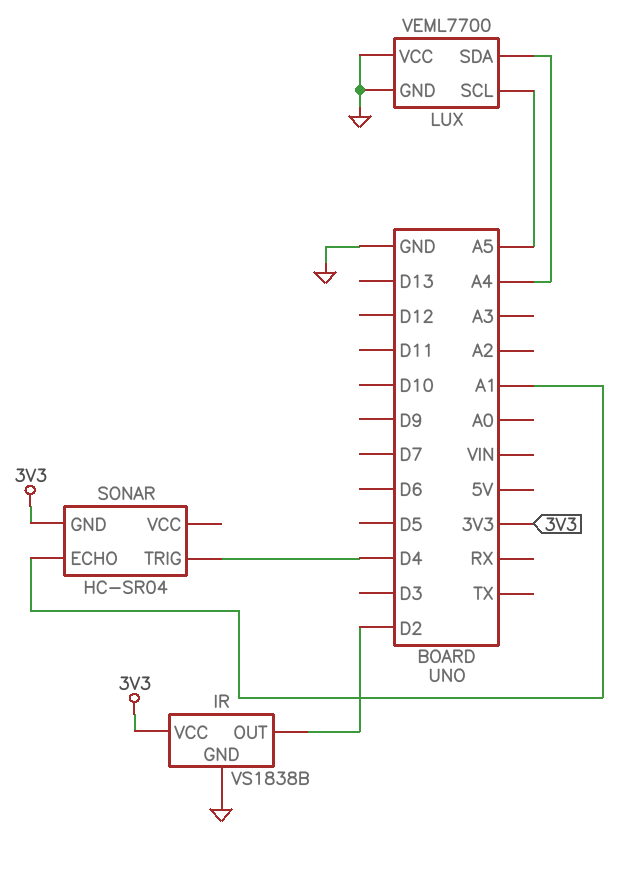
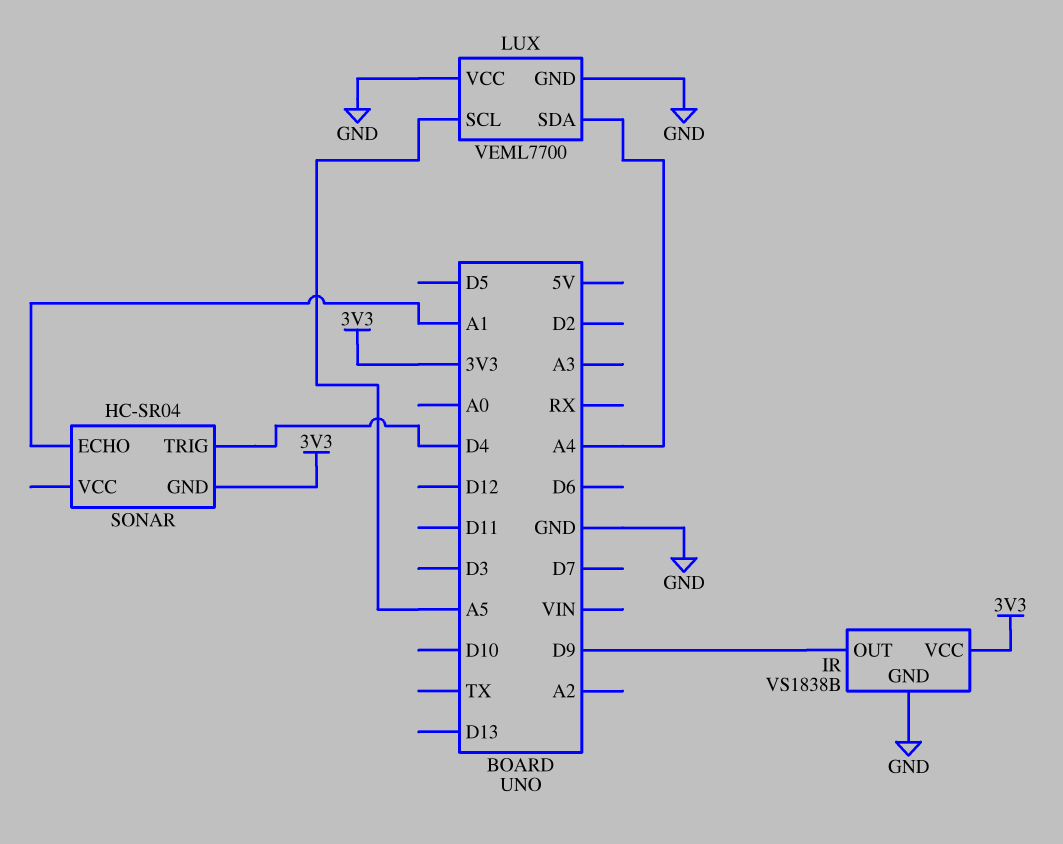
IR pin OUT: D2 -> D9

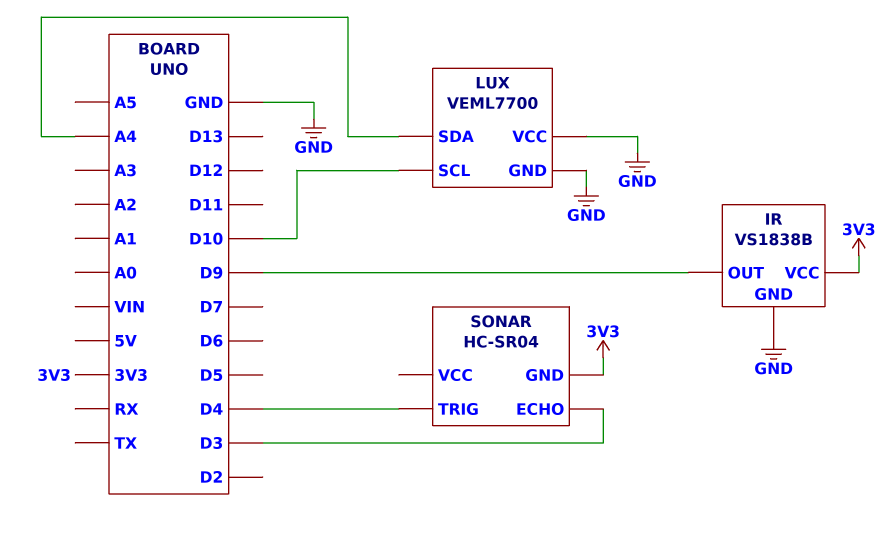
LUX pin SCL: A5 -> D10
SONAR pin ECHO: A1 -> D3

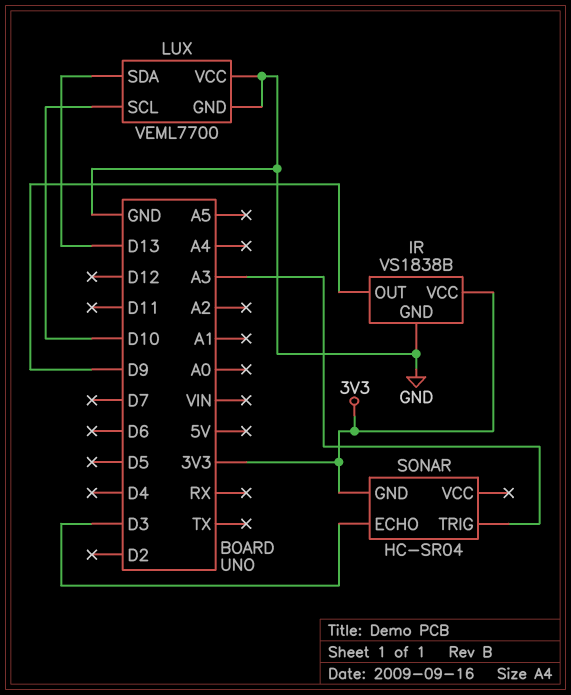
LUX pin SDA: A4 -> D13
SONAR pin TRIG: D4 -> A3

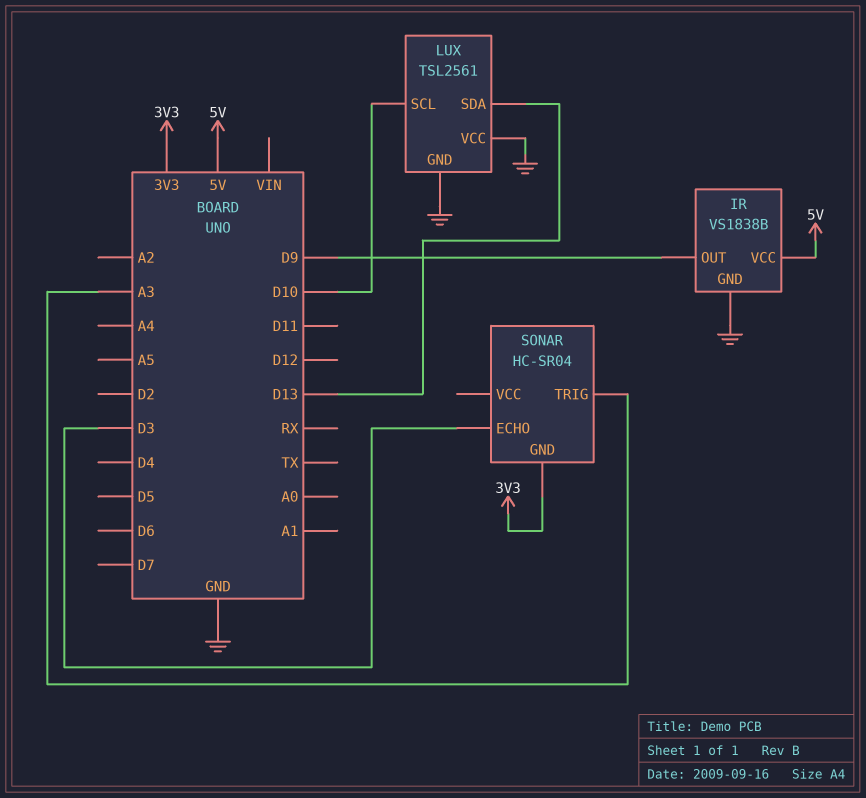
IR pin VCC: 3V3 -> 5V
LUX: VEML7700 -> TSL2561

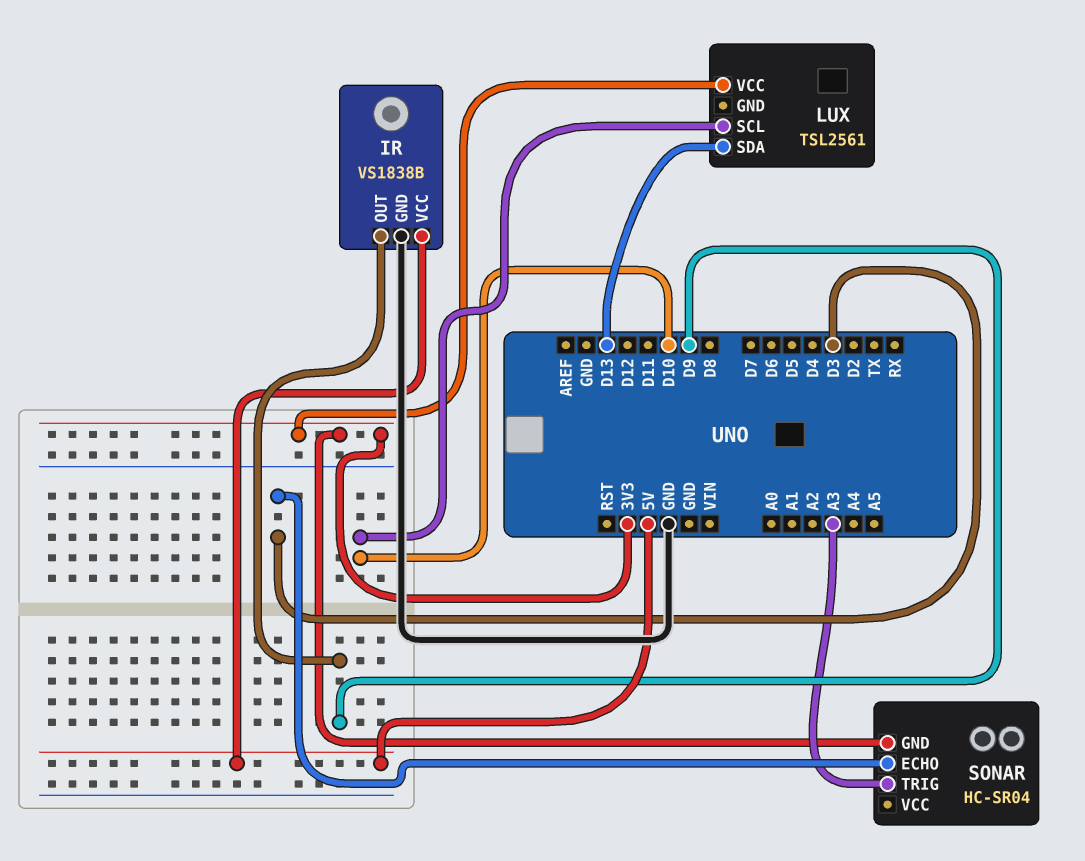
LUX pin GND: GND -> none
LUX pin VCC: GND -> 3V3

